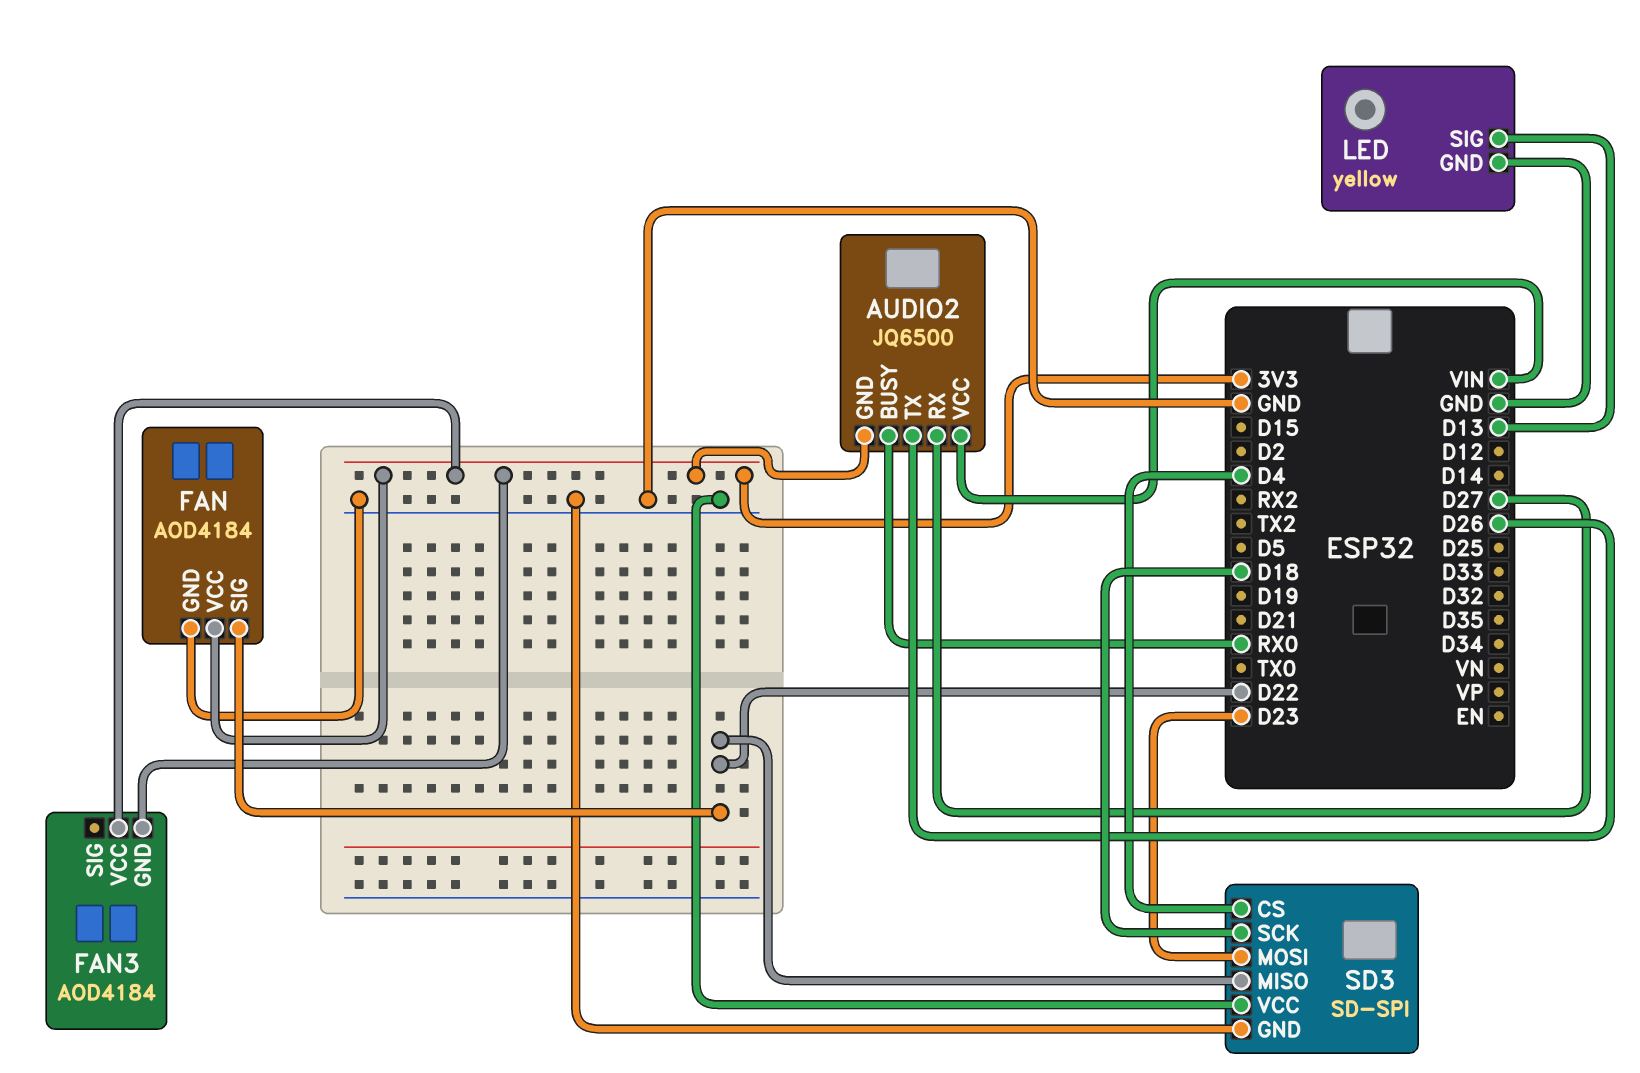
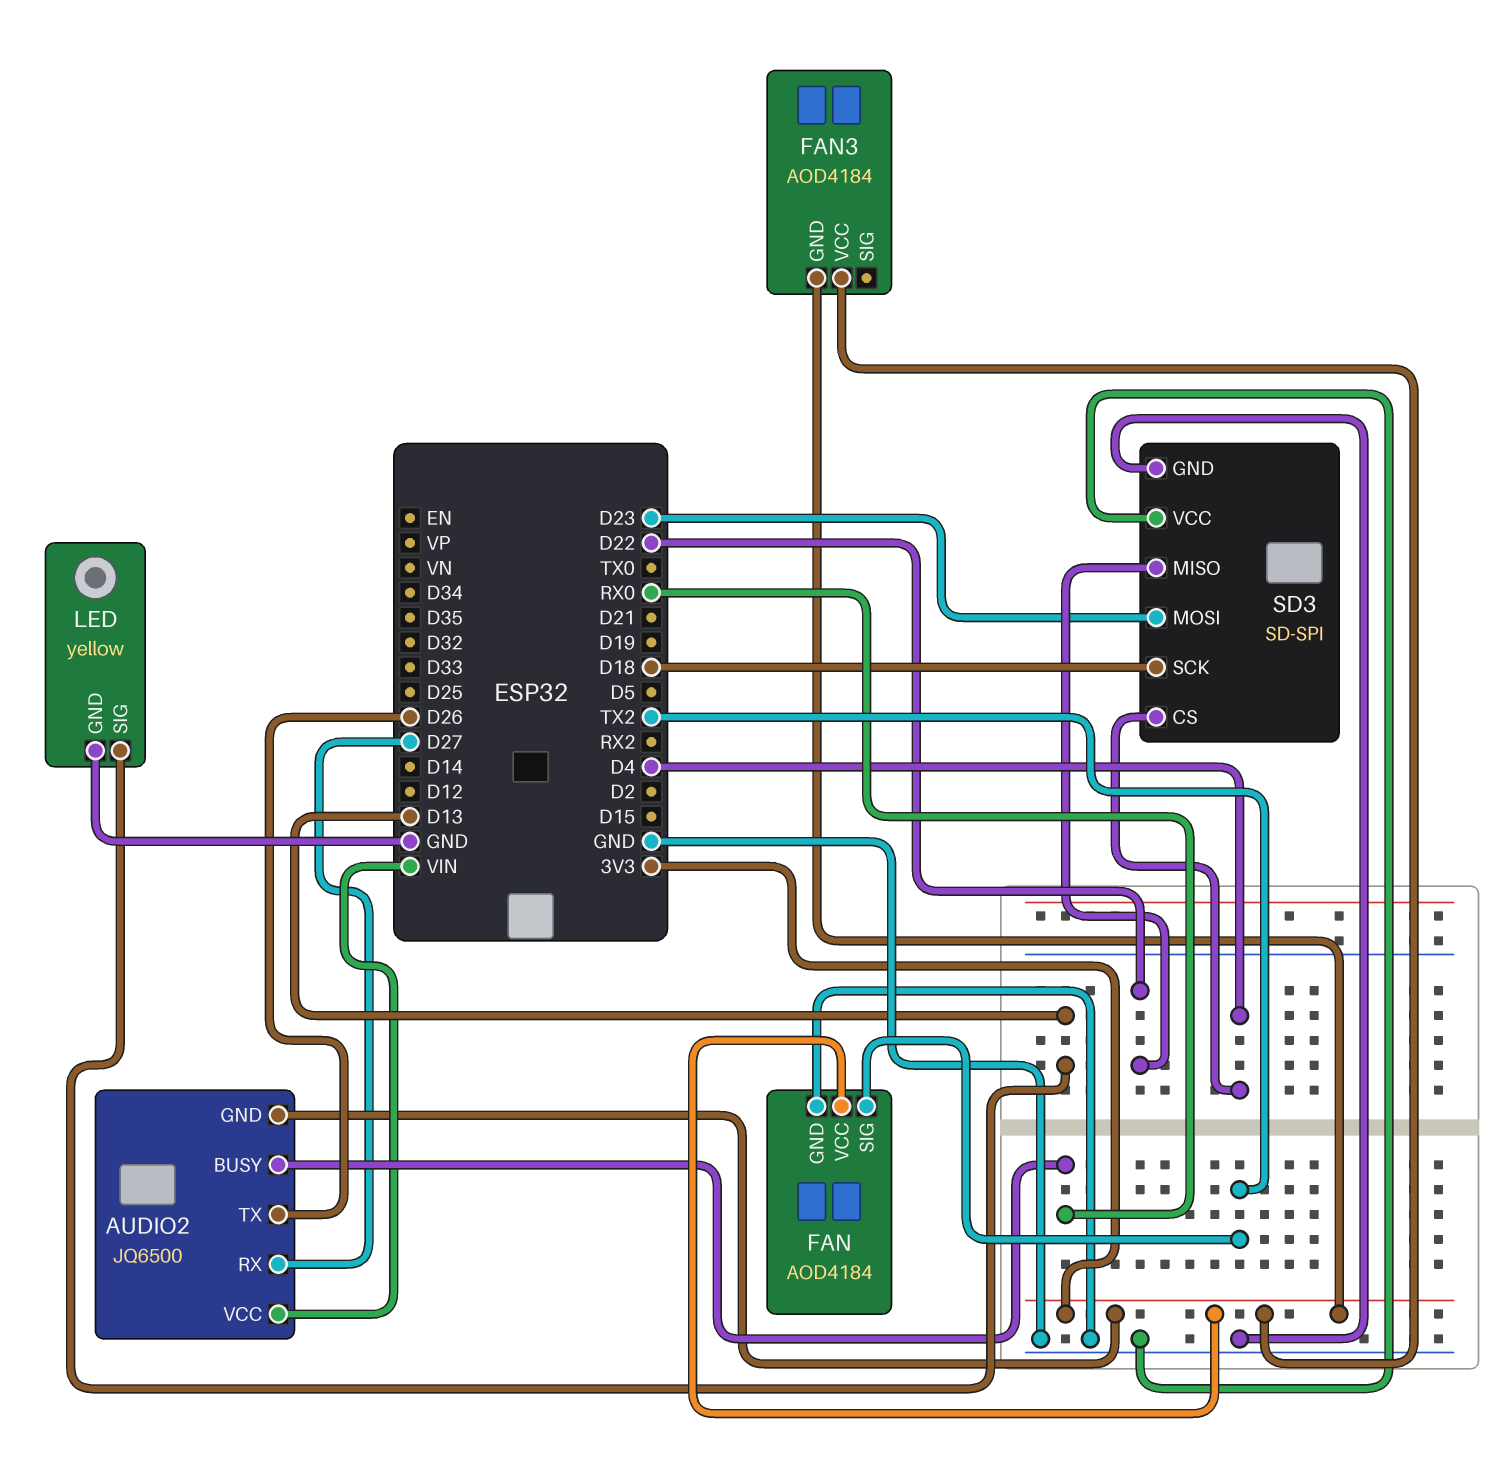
FAN pin SIG: D22 -> TX2

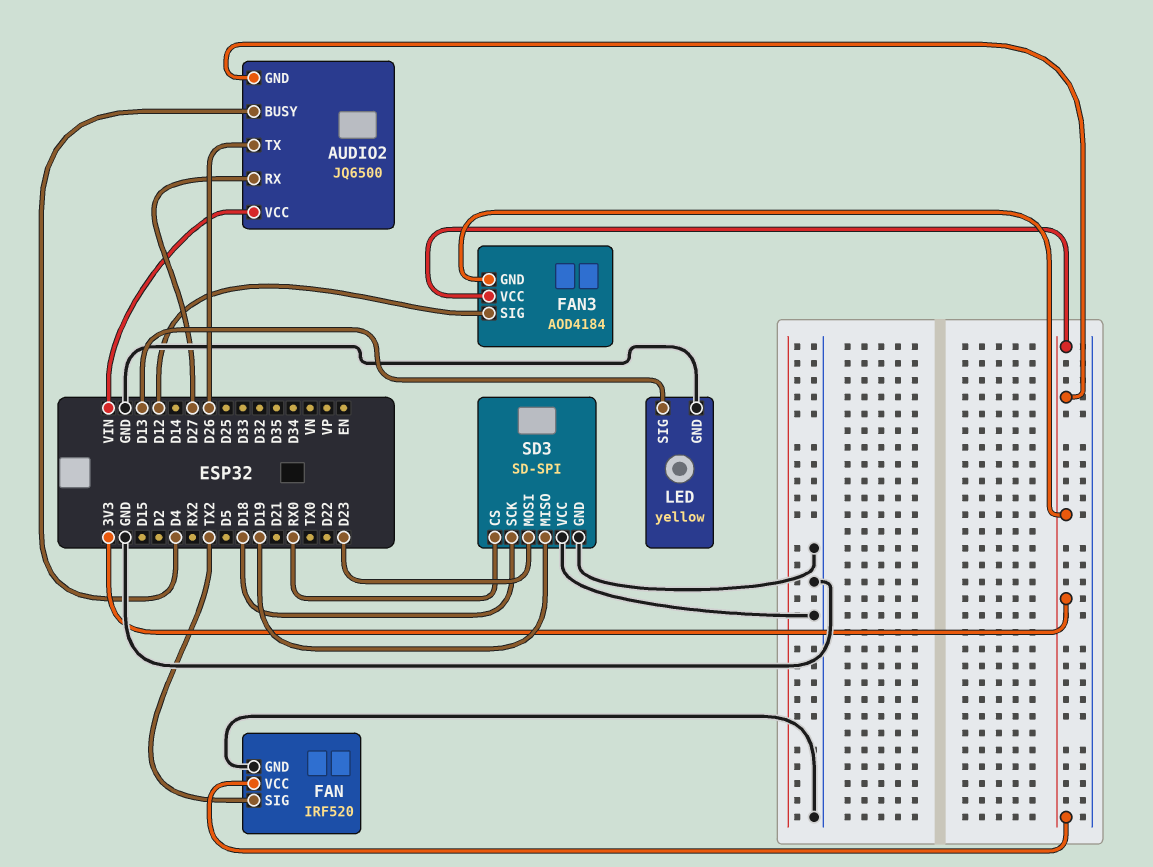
AUDIO2 pin BUSY: RX0 -> D4
FAN: AOD4184 -> IRF520
FAN3 pin SIG: none -> D12
SD3 pin CS: D4 -> RX0
SD3 pin MISO: D22 -> D19

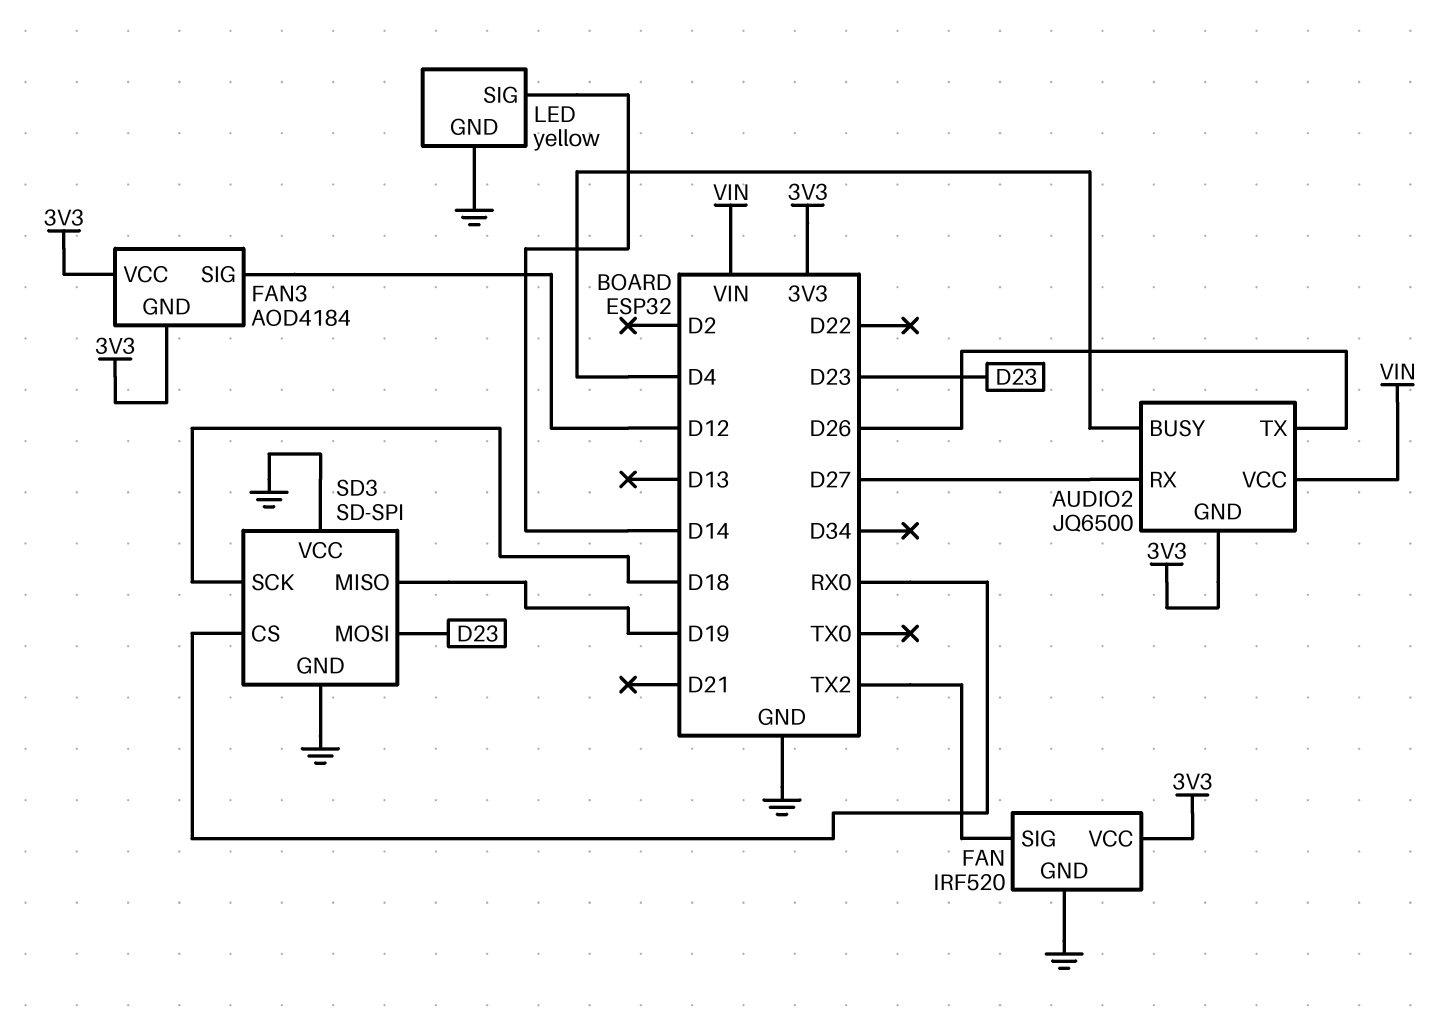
LED pin SIG: D13 -> D14

